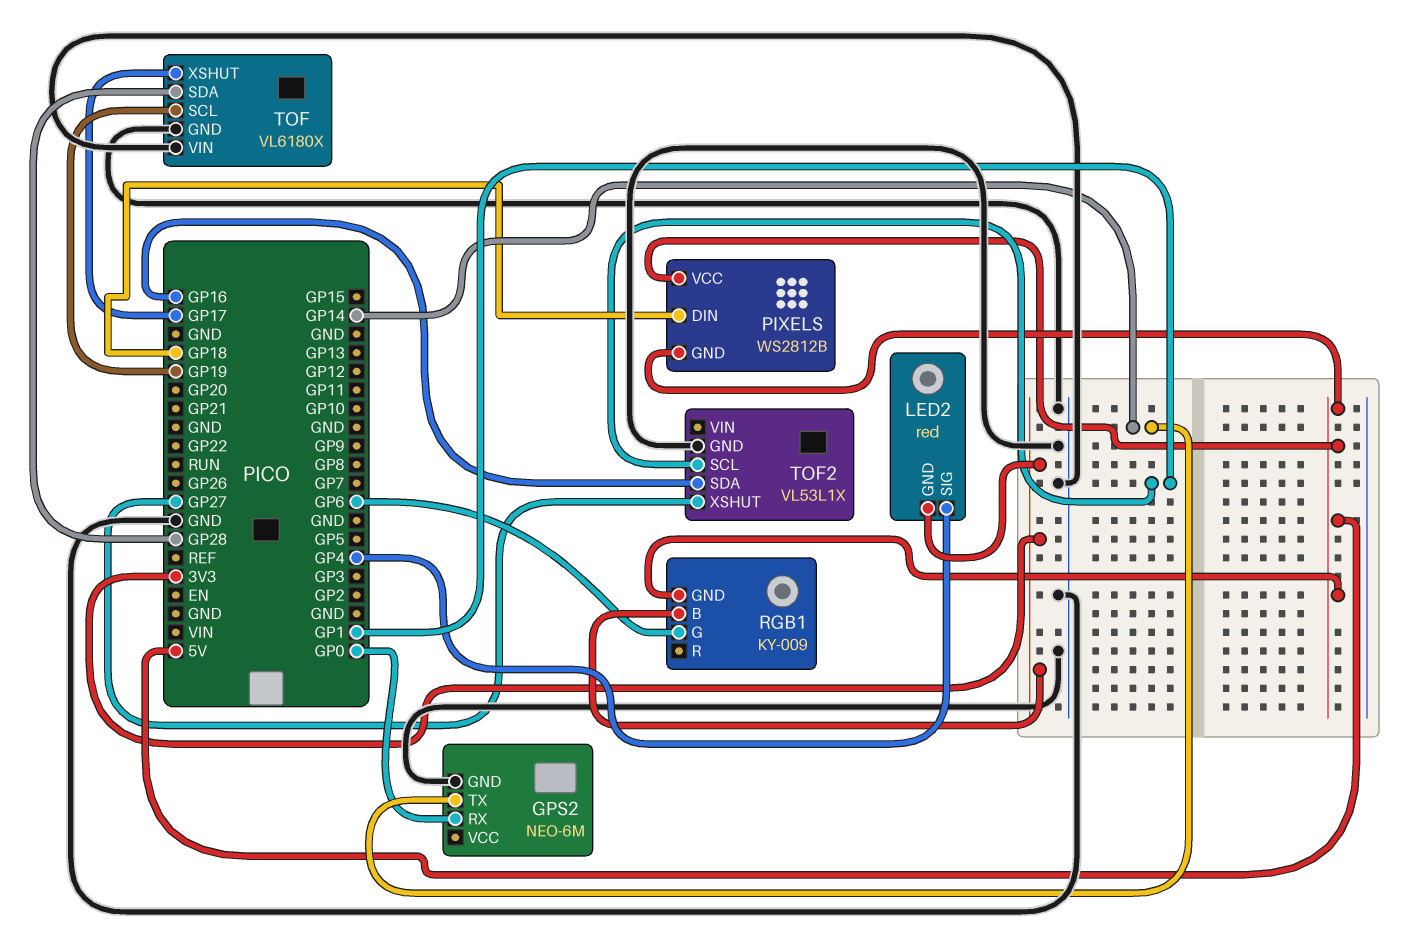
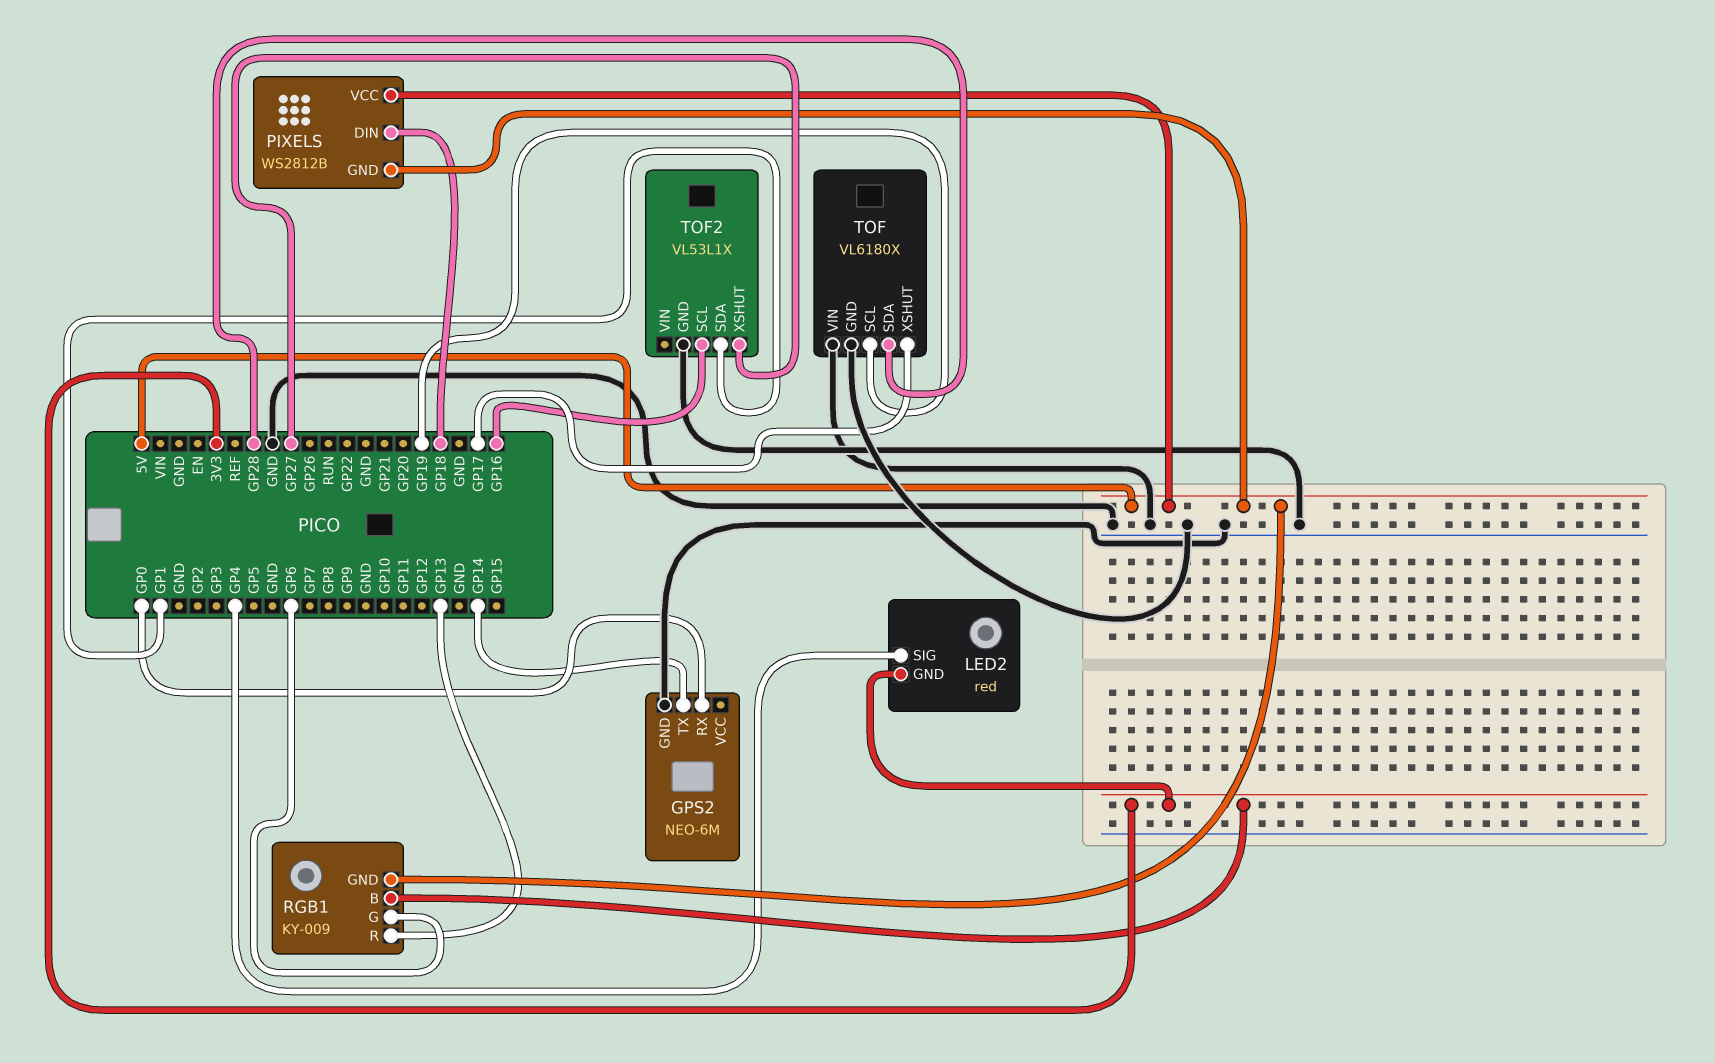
RGB1 pin R: none -> GP13
TOF2 pin SCL: GP1 -> GP16
TOF2 pin SDA: GP16 -> GP1

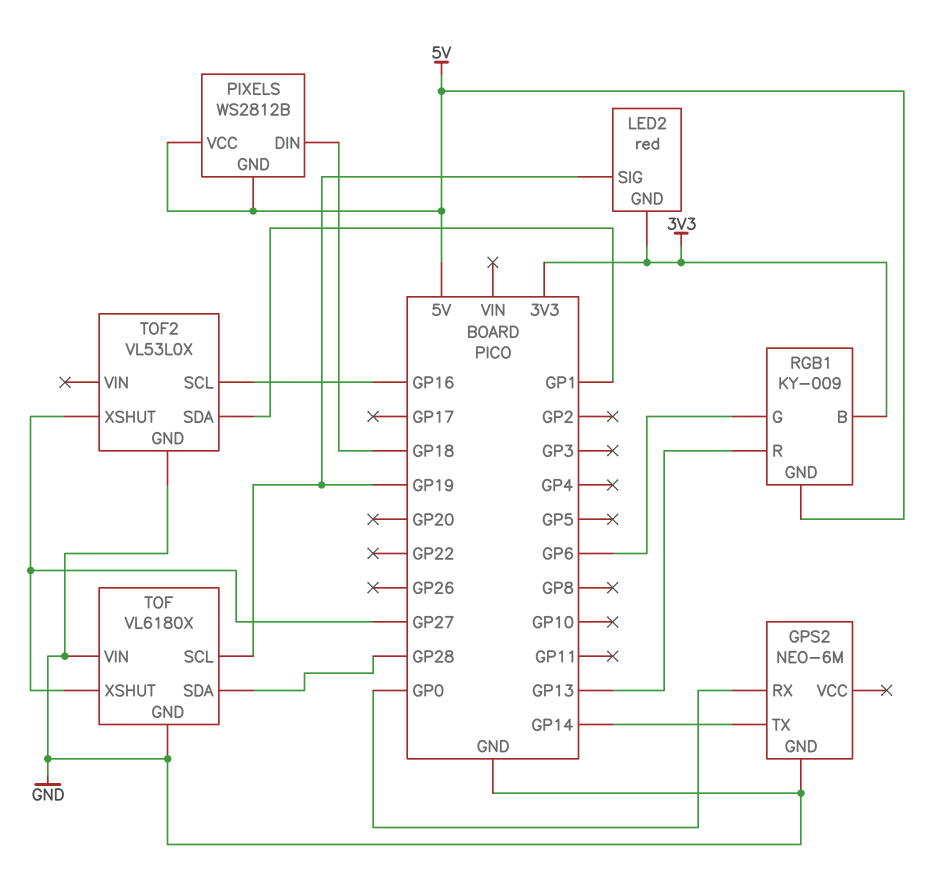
LED2 pin SIG: GP4 -> GP19
TOF pin XSHUT: GP17 -> GP27
TOF2: VL53L1X -> VL53L0X

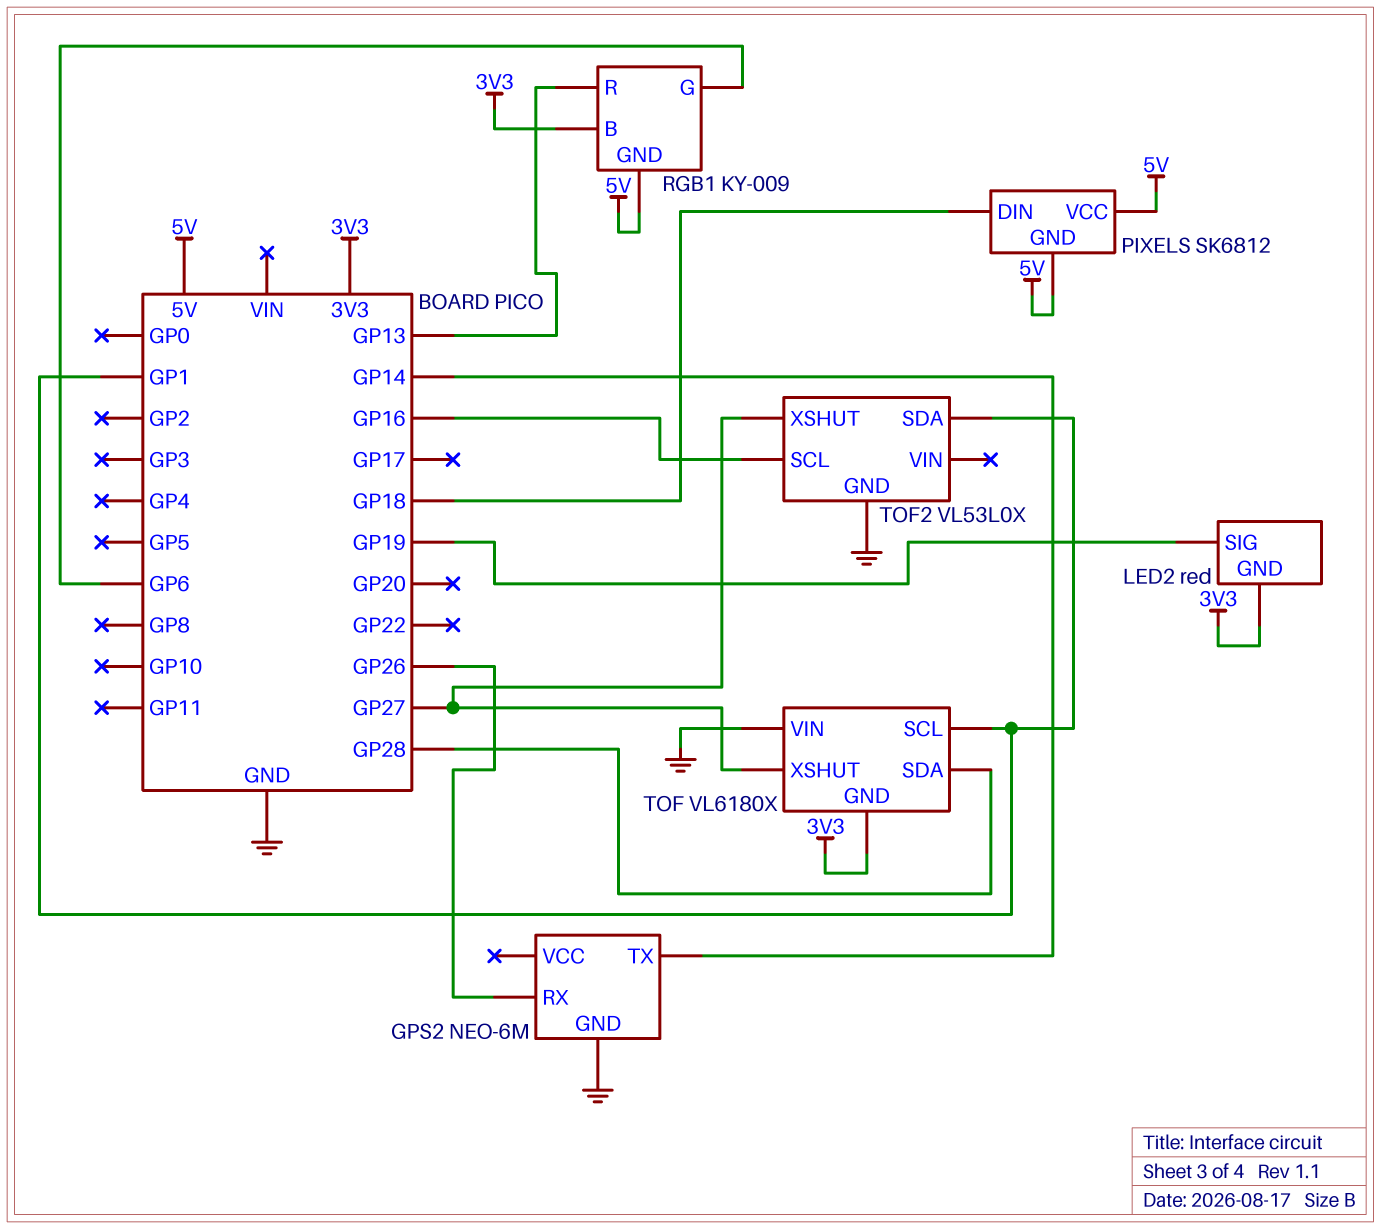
GPS2 pin RX: GP0 -> GP26
PIXELS: WS2812B -> SK6812
TOF pin GND: GND -> 3V3
TOF pin SCL: GP19 -> GP1

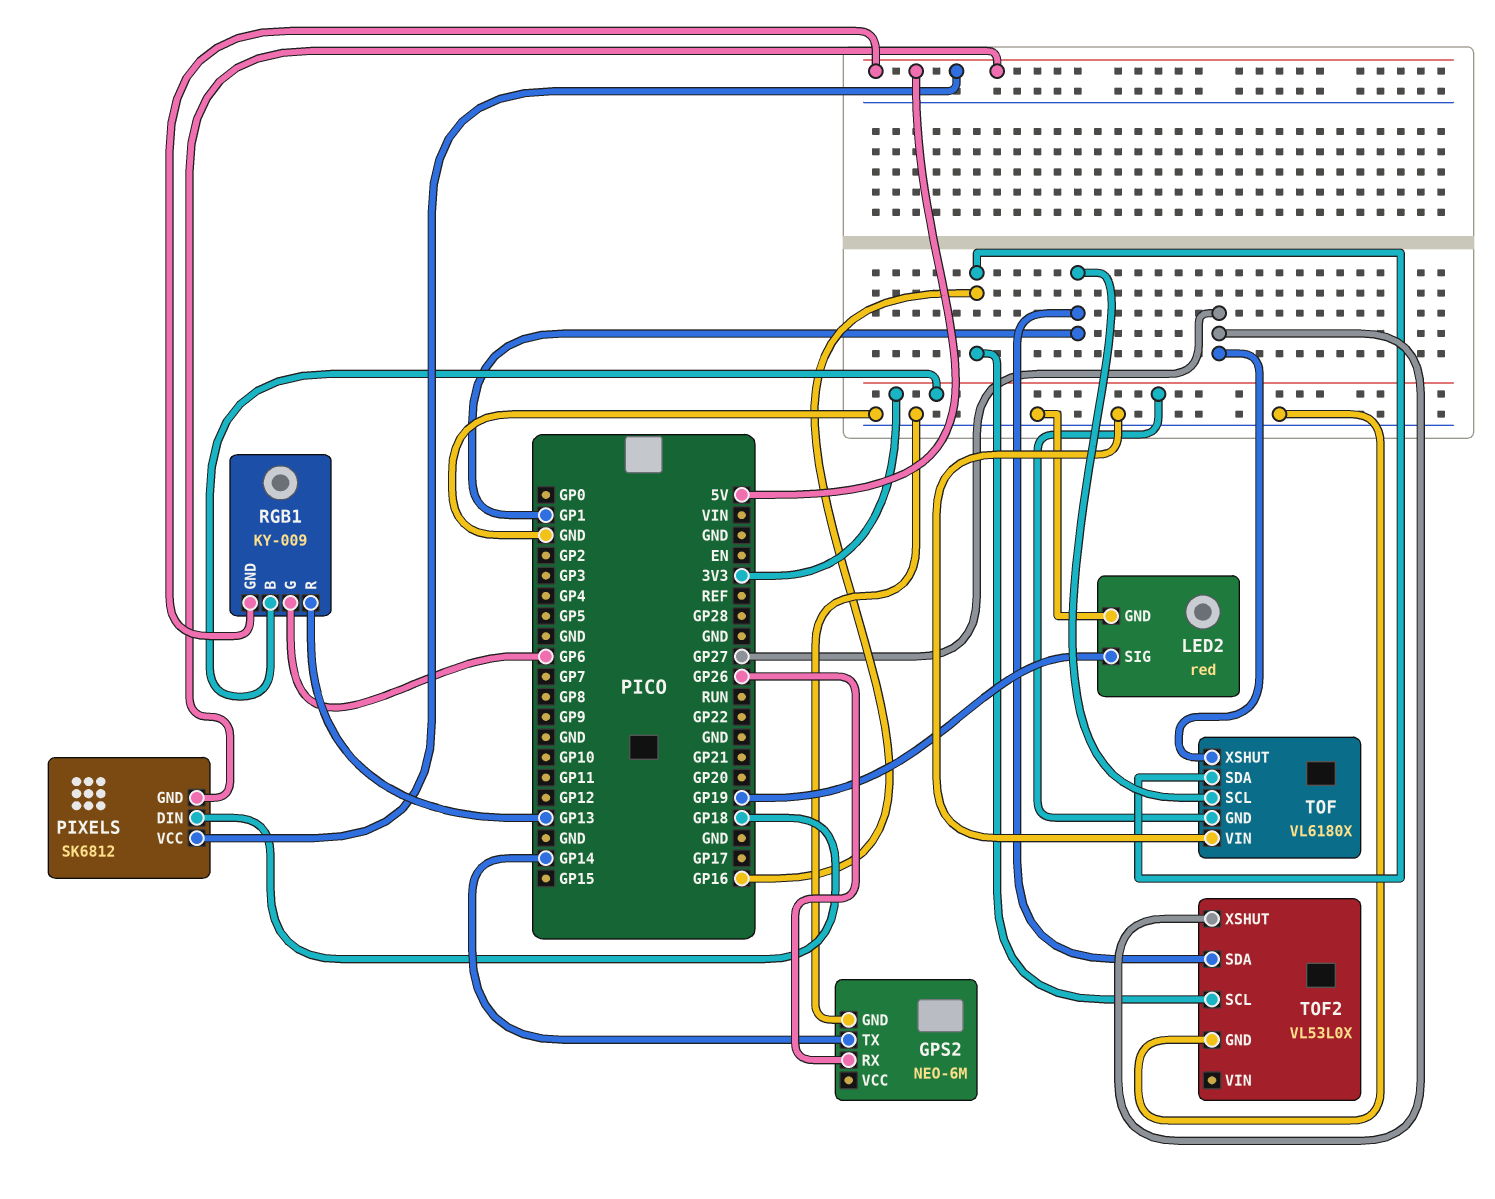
LED2 pin GND: 3V3 -> GND
TOF pin SDA: GP28 -> GP16

